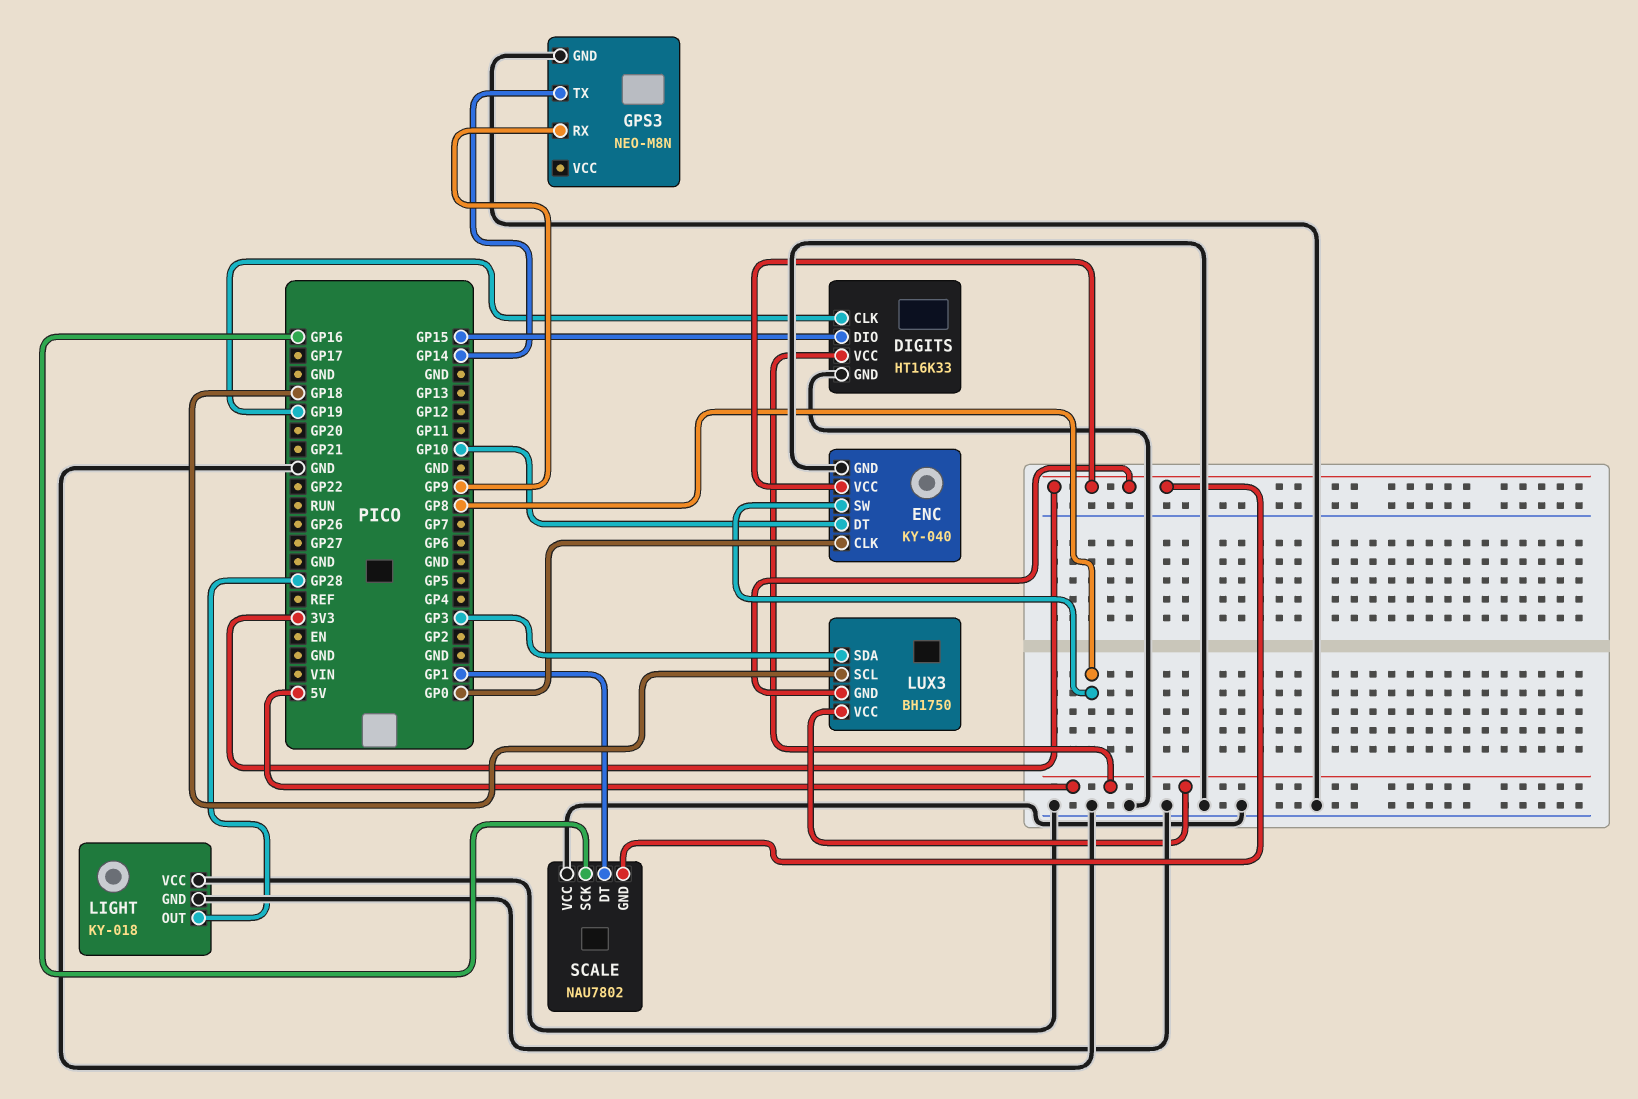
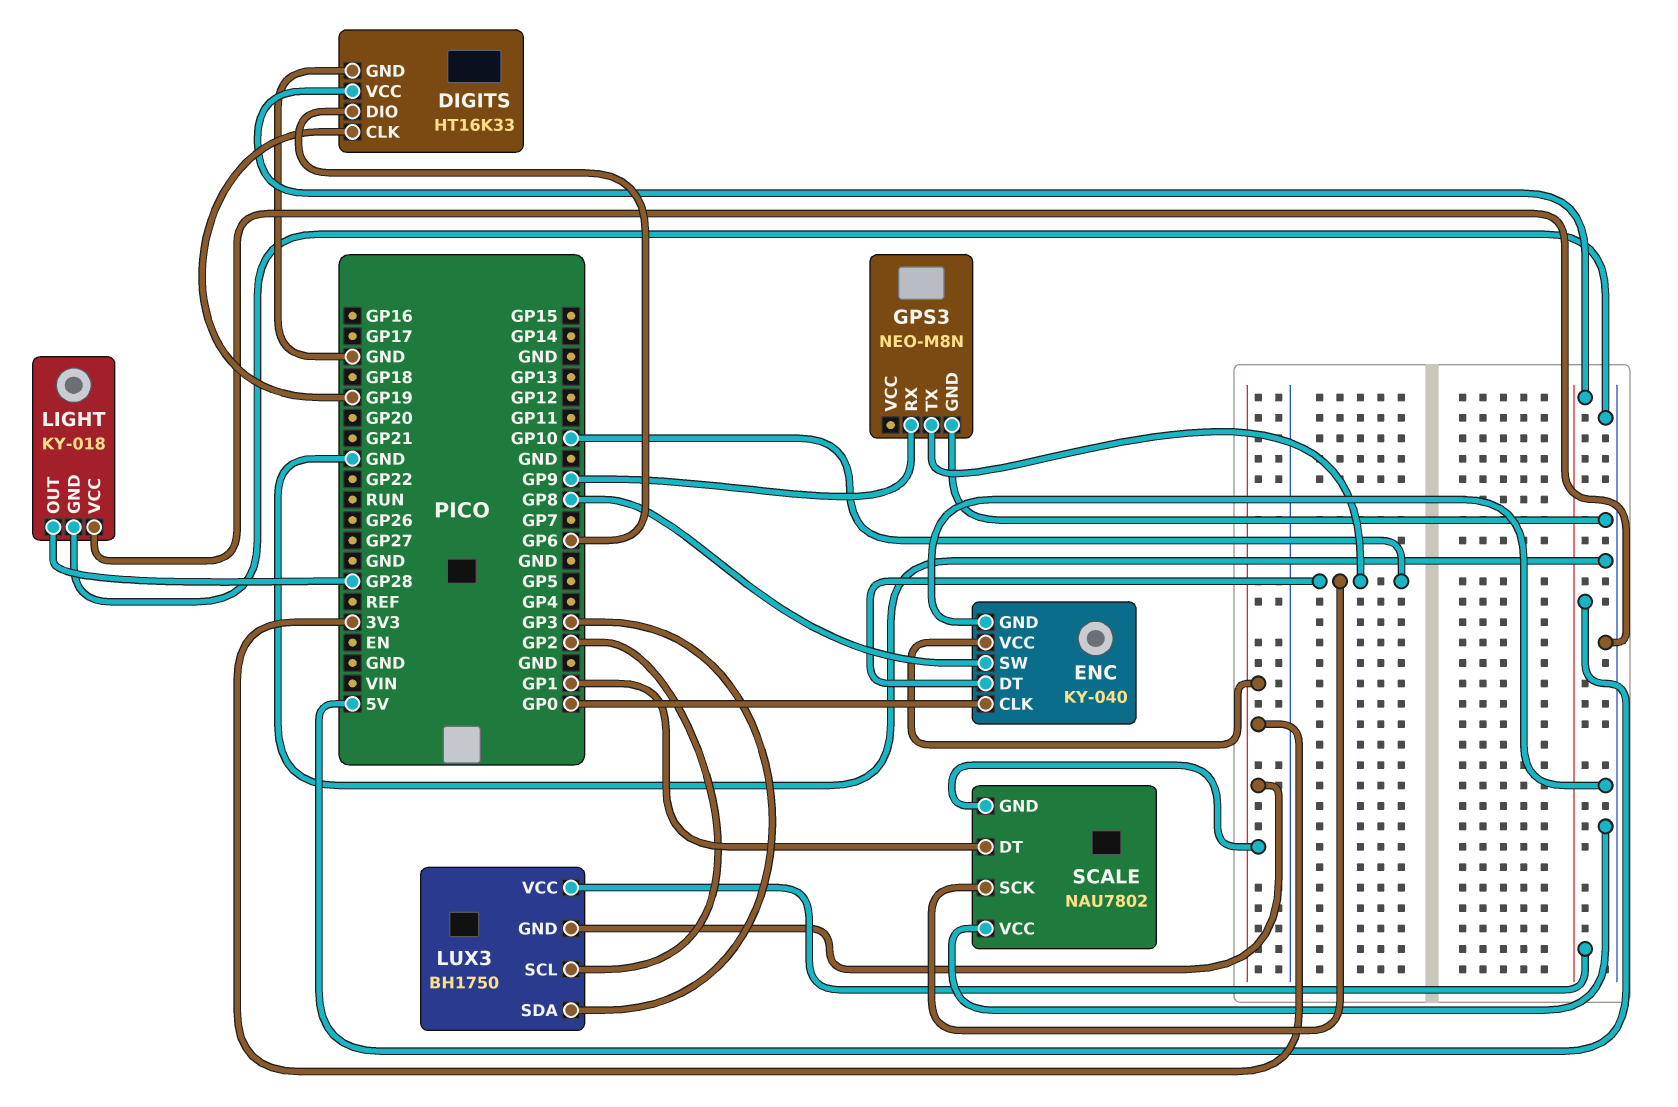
DIGITS pin DIO: GP15 -> GP6
GPS3 pin TX: GP14 -> GP10
LUX3 pin SCL: GP18 -> GP2
SCALE pin SCK: GP16 -> GP10

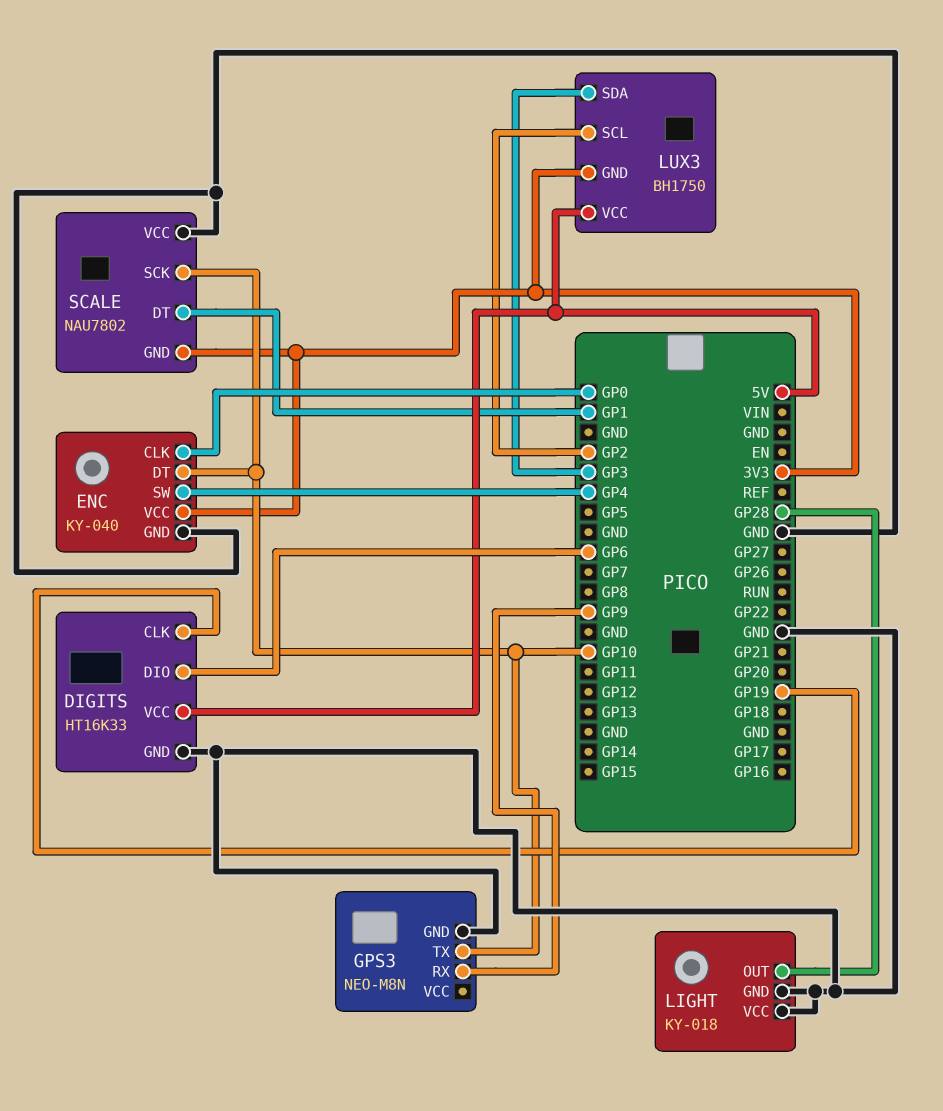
ENC pin SW: GP8 -> GP4

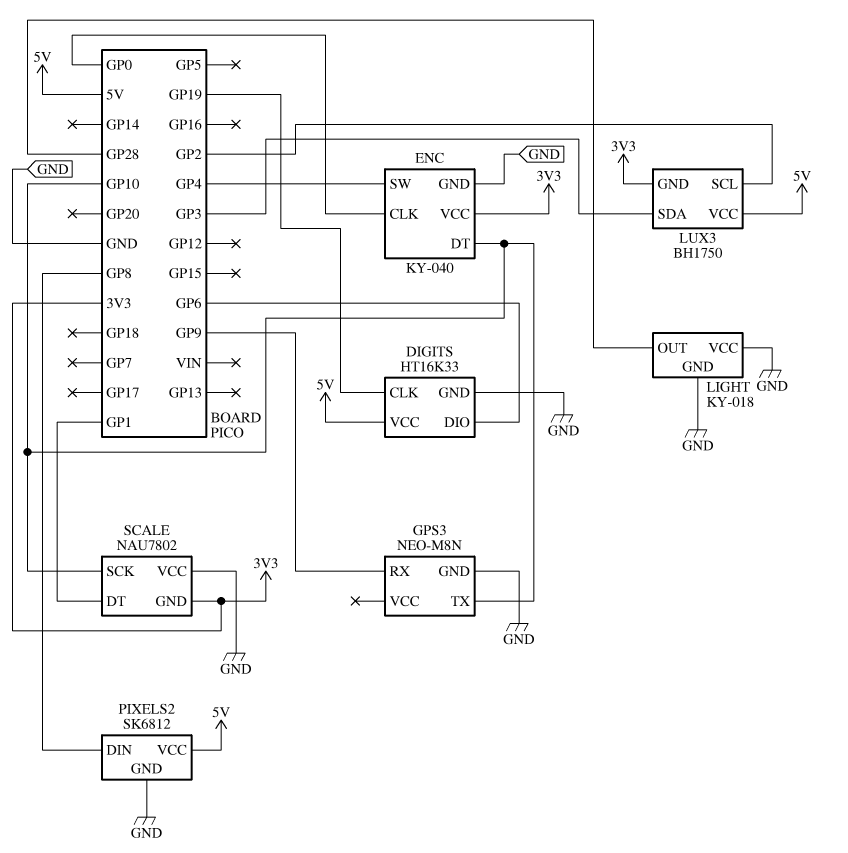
PIXELS2: none -> SK6812
PIXELS2 pin DIN: none -> GP8
PIXELS2 pin GND: none -> GND
PIXELS2 pin VCC: none -> 5V

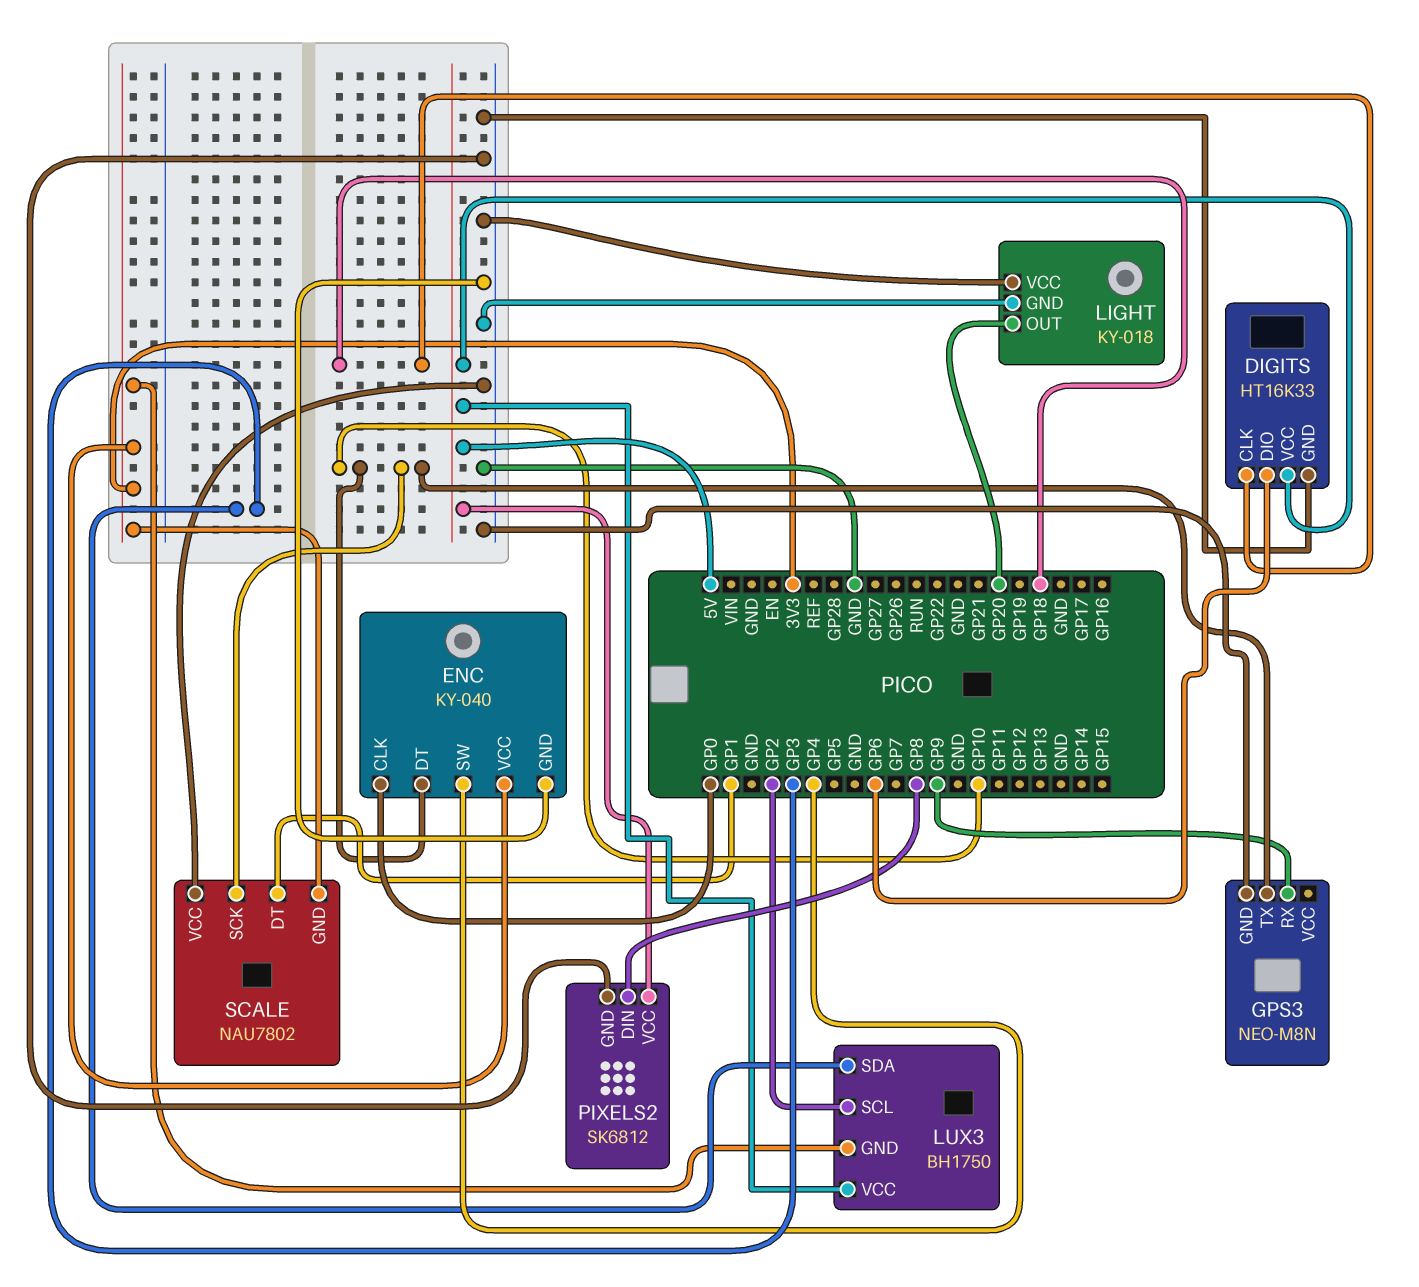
DIGITS pin CLK: GP19 -> GP18
LIGHT pin OUT: GP28 -> GP20

